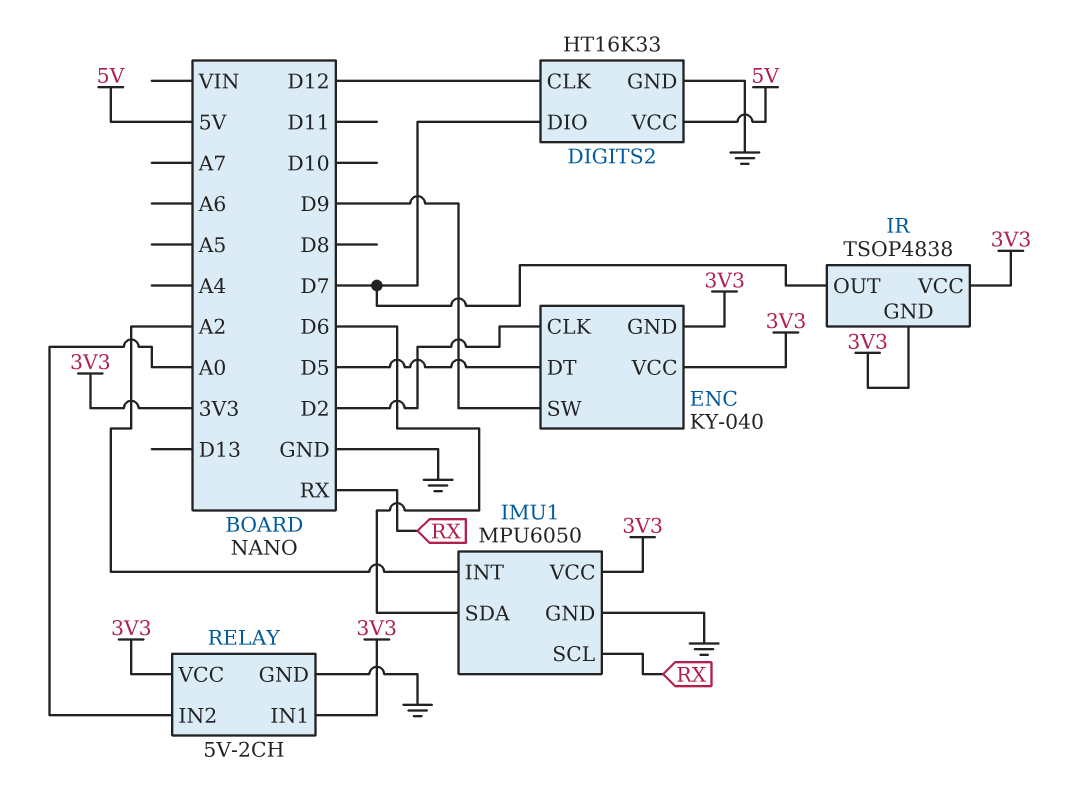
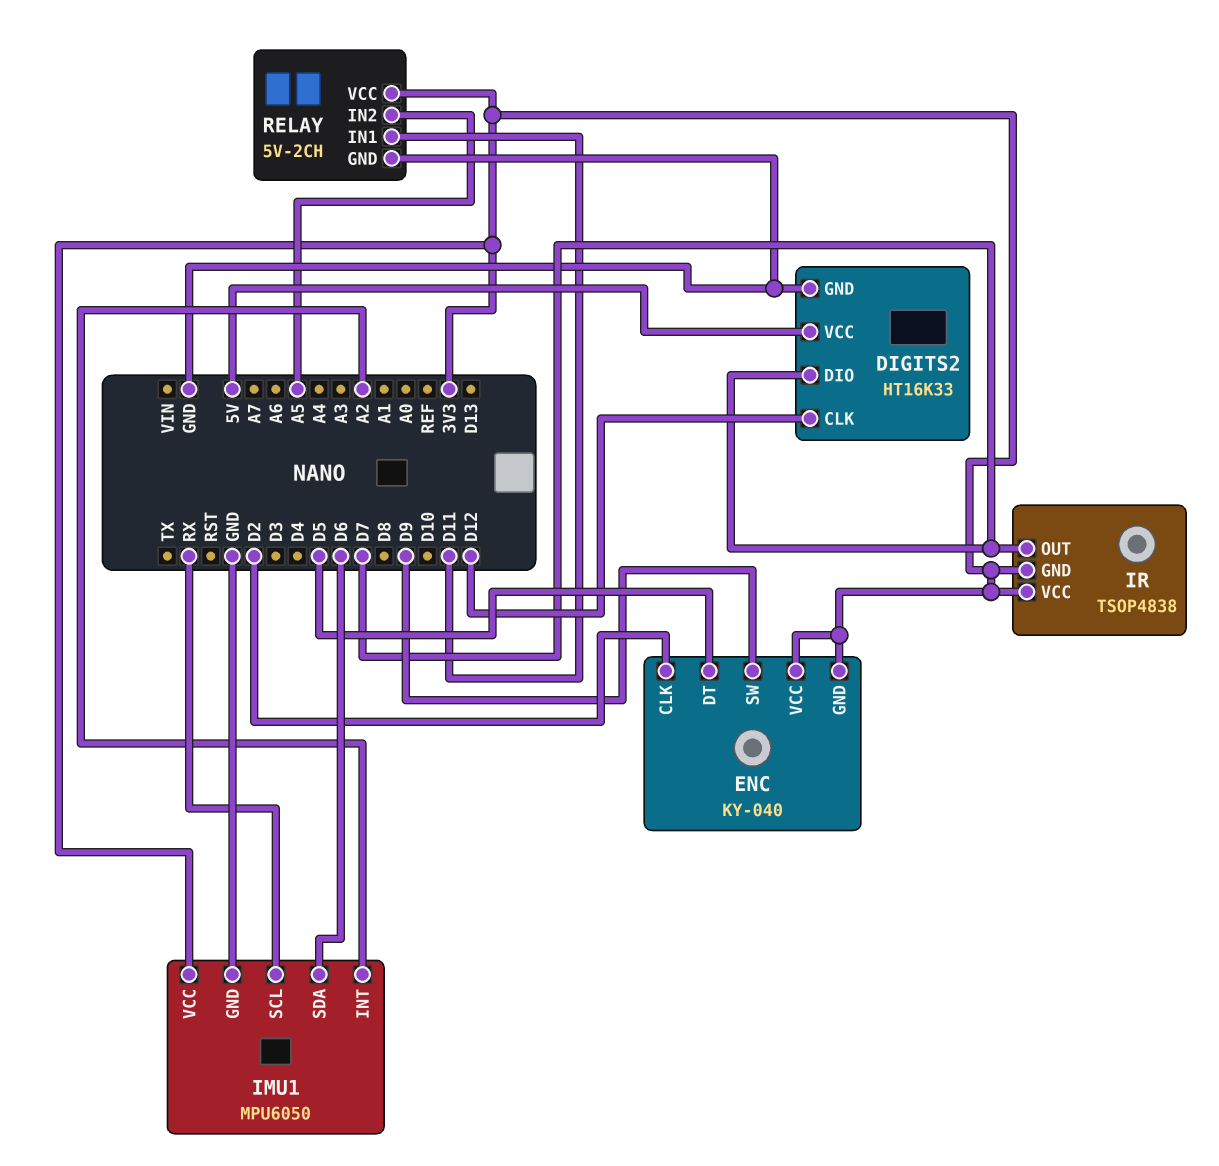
RELAY pin IN1: 3V3 -> D11
RELAY pin IN2: A0 -> A5

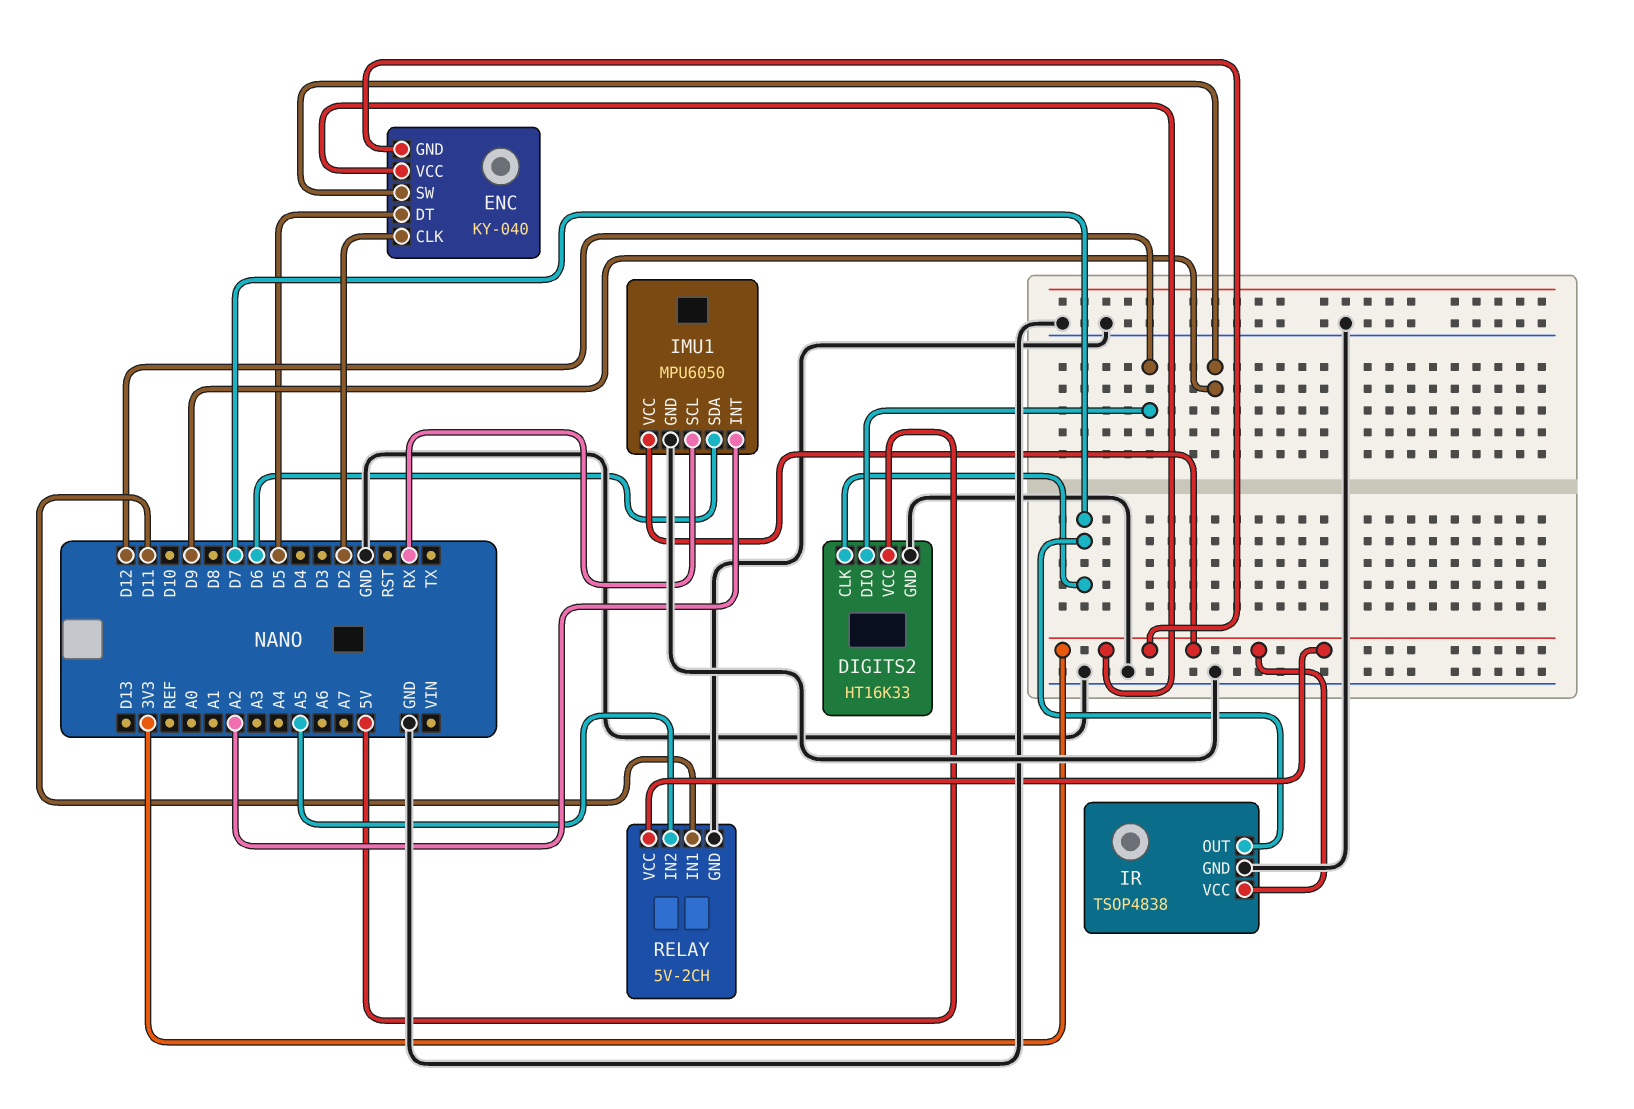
DIGITS2 pin CLK: D12 -> D7
DIGITS2 pin DIO: D7 -> D12
IR pin GND: 3V3 -> GND

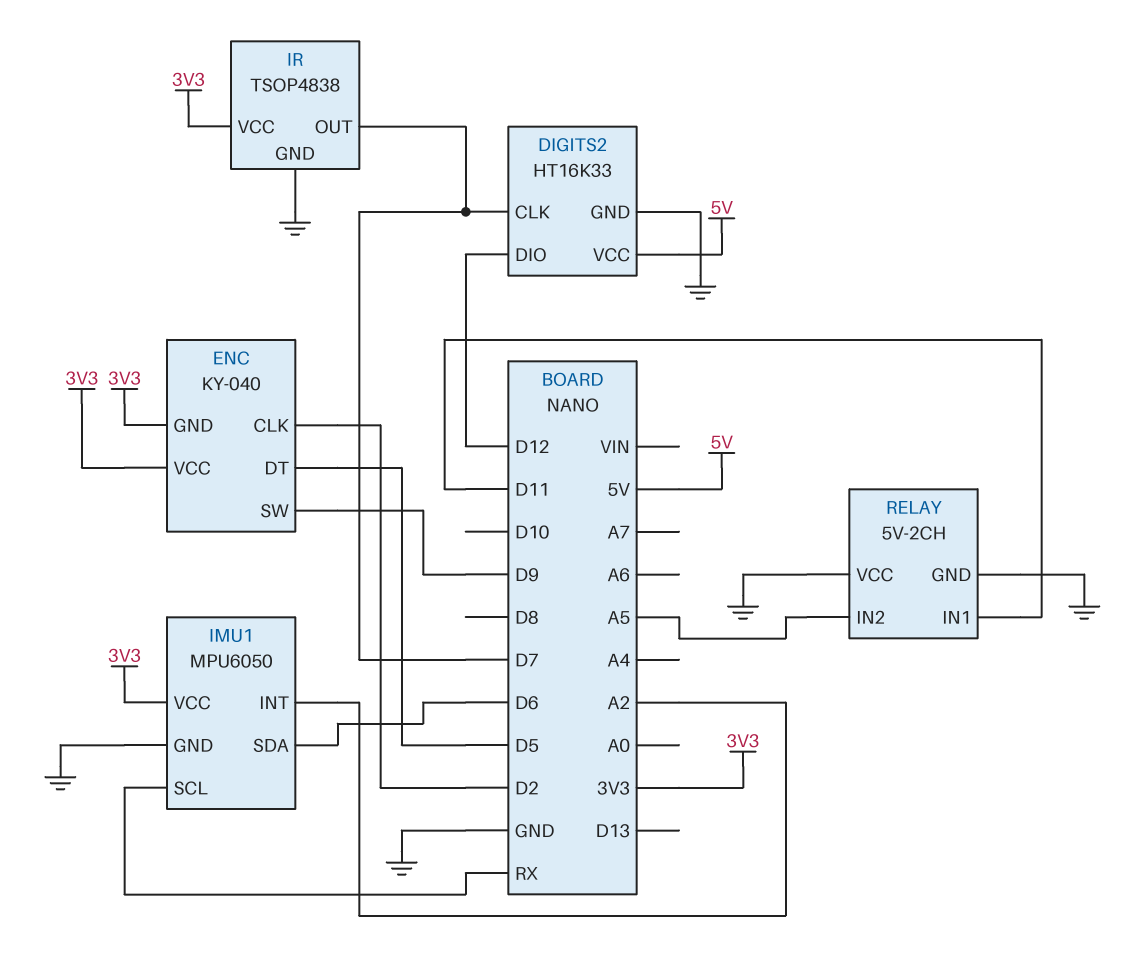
RELAY pin VCC: 3V3 -> GND

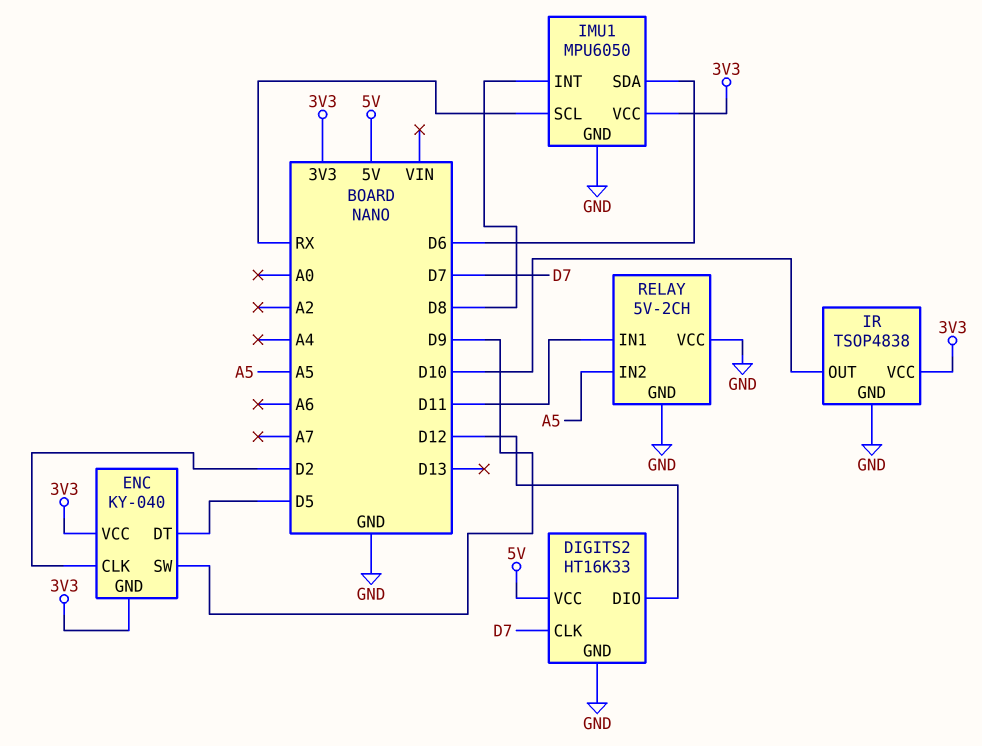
IMU1 pin INT: A2 -> D8
IR pin OUT: D7 -> D10

